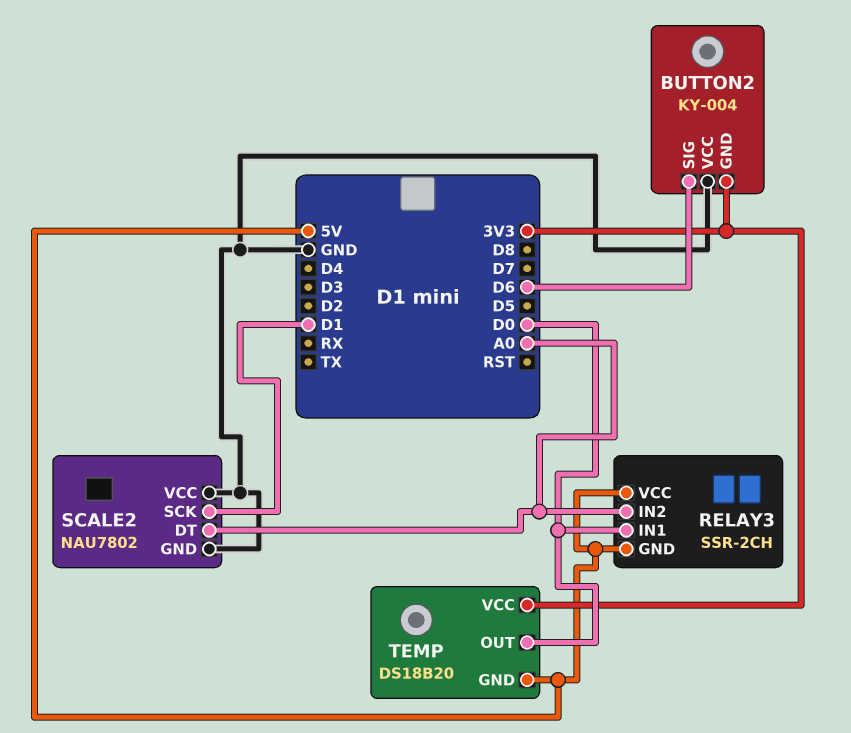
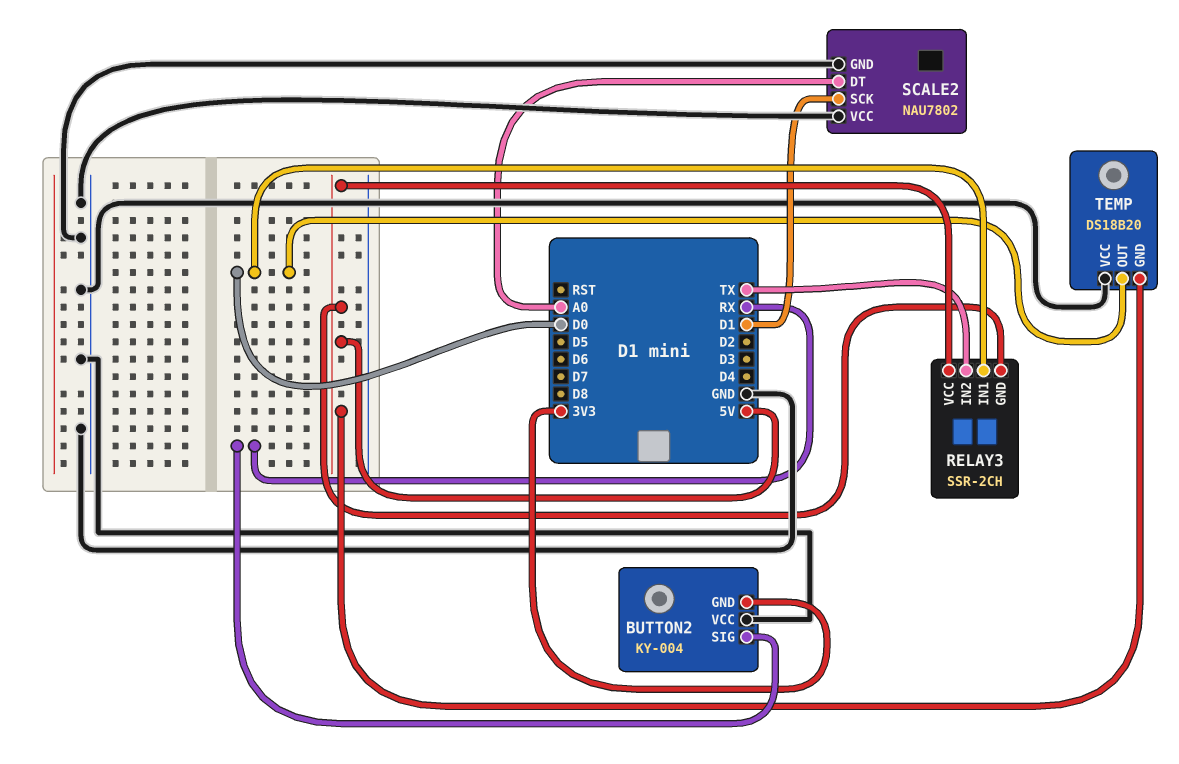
BUTTON2 pin SIG: D6 -> RX
RELAY3 pin IN2: A0 -> TX
TEMP pin VCC: 3V3 -> GND

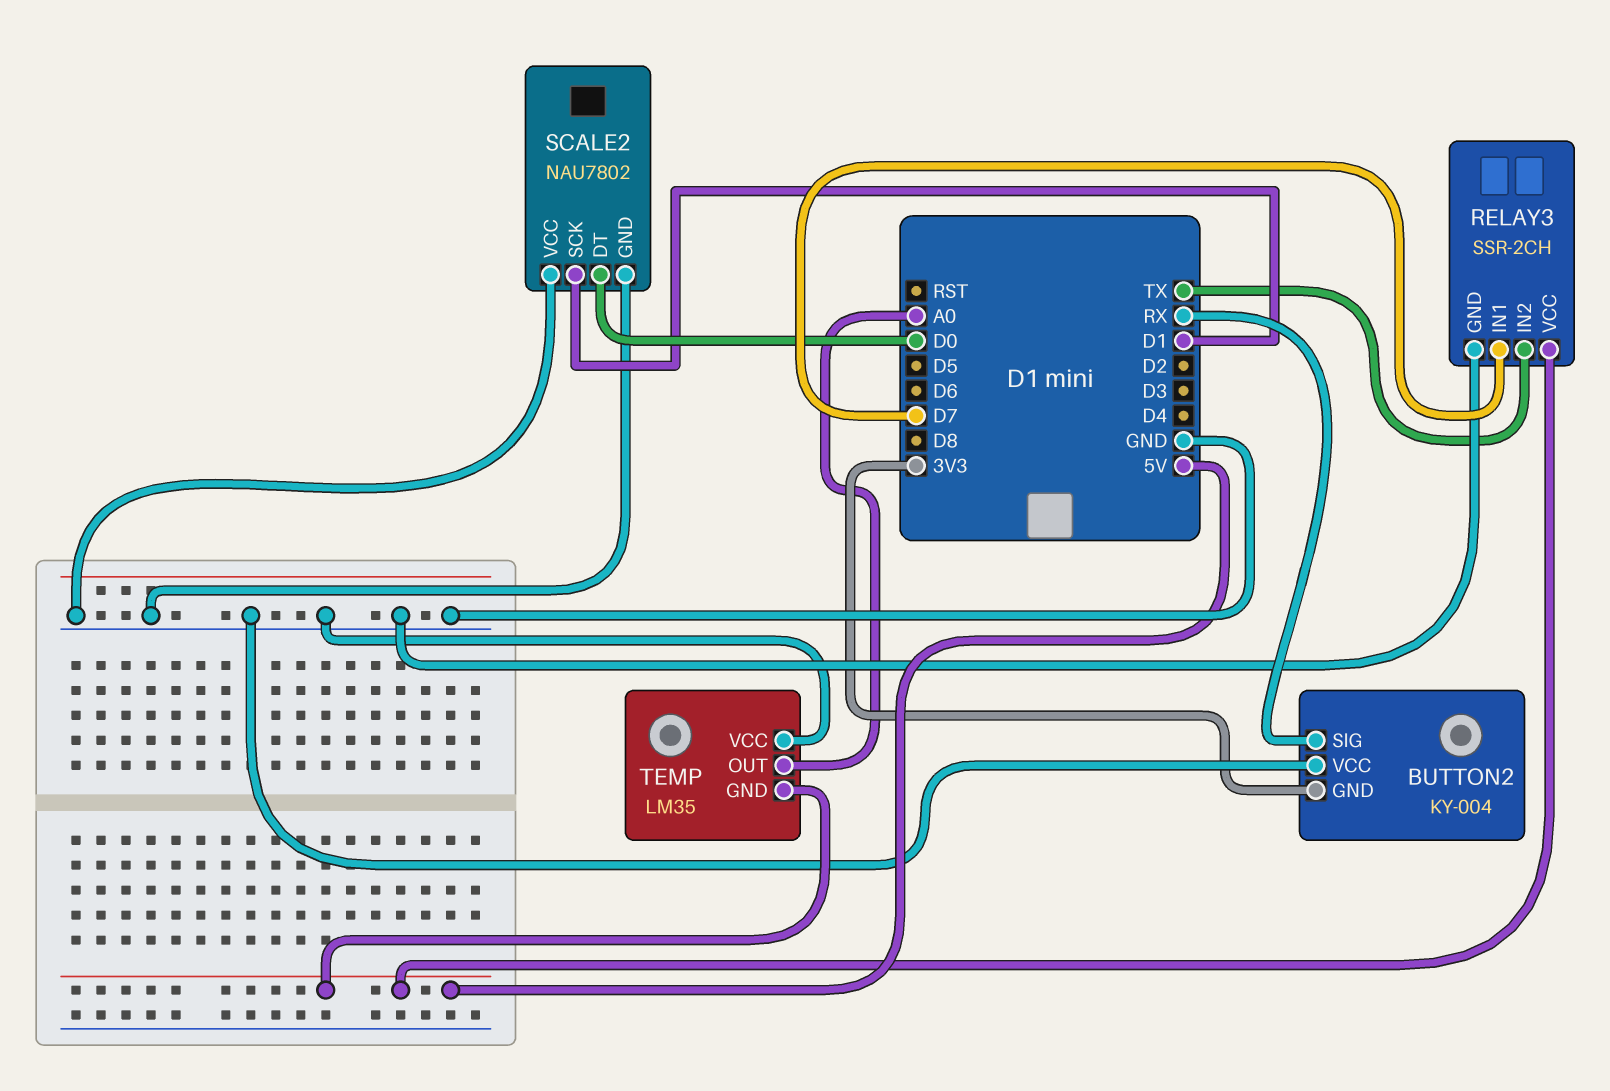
RELAY3 pin GND: 5V -> GND
RELAY3 pin IN1: D0 -> D7
SCALE2 pin DT: A0 -> D0
TEMP: DS18B20 -> LM35
TEMP pin OUT: D0 -> A0

